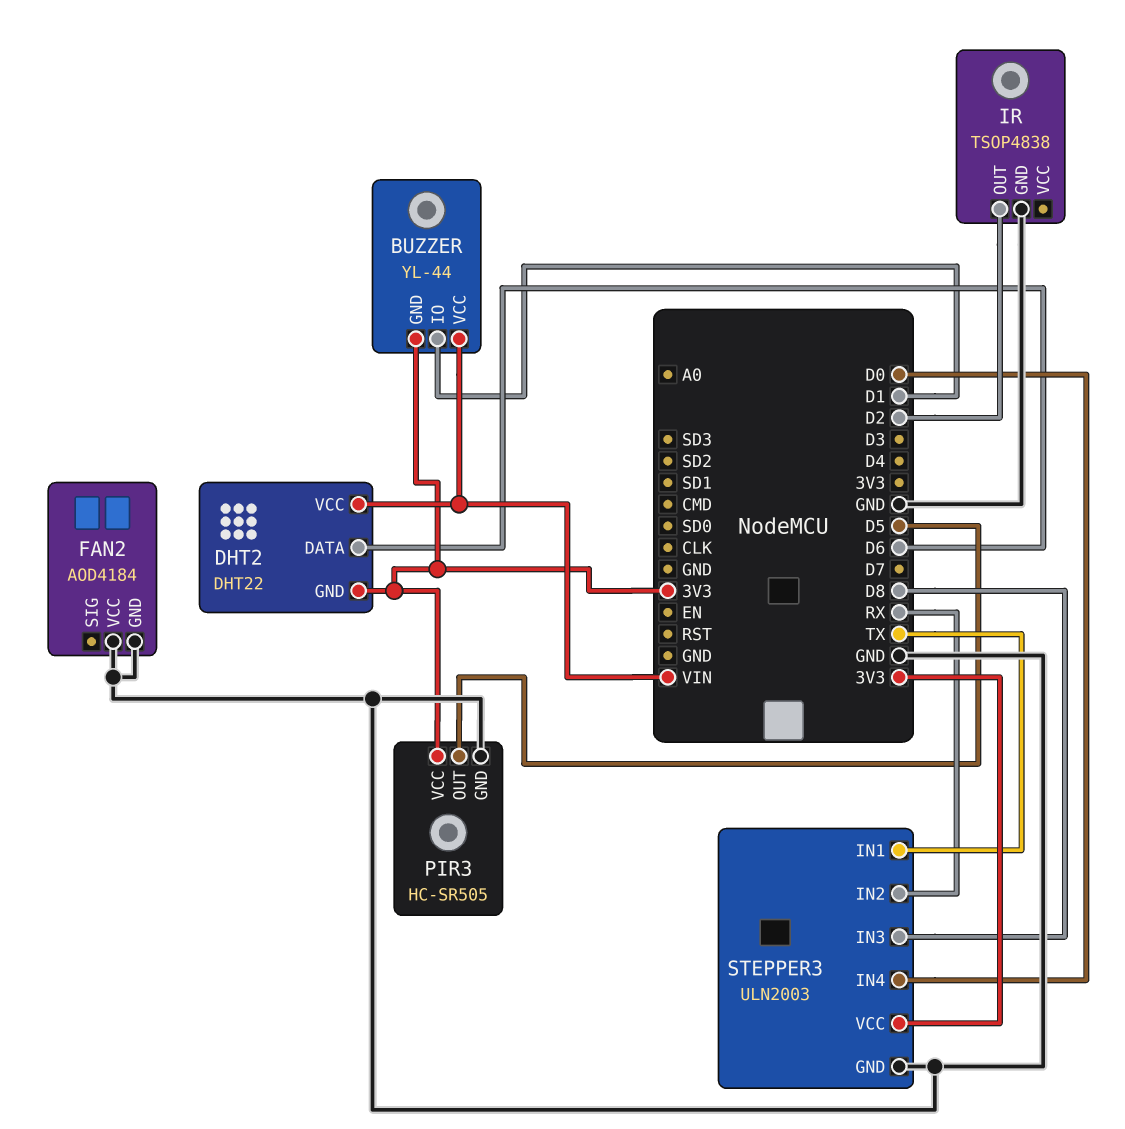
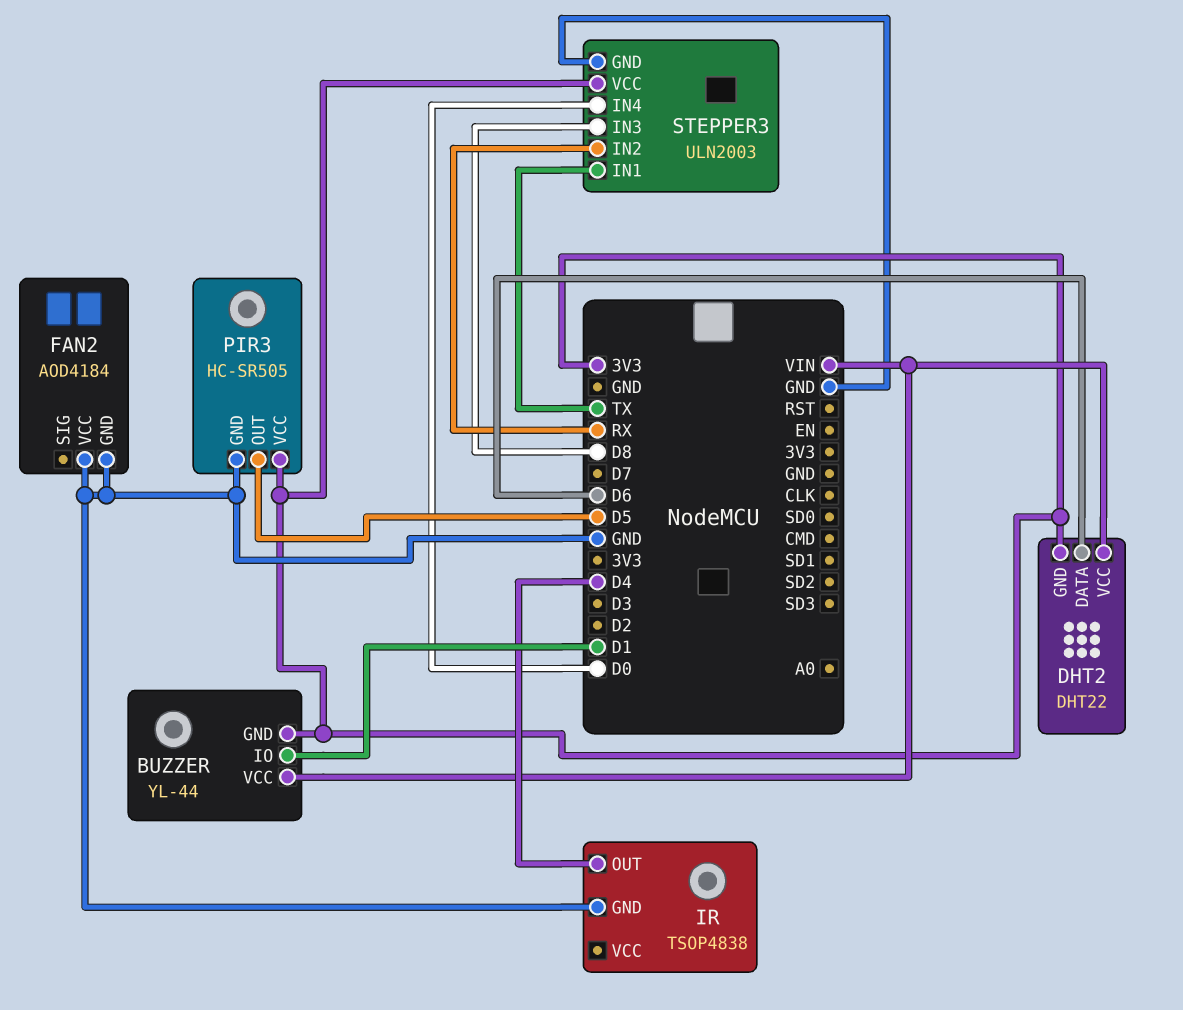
IR pin OUT: D2 -> D4

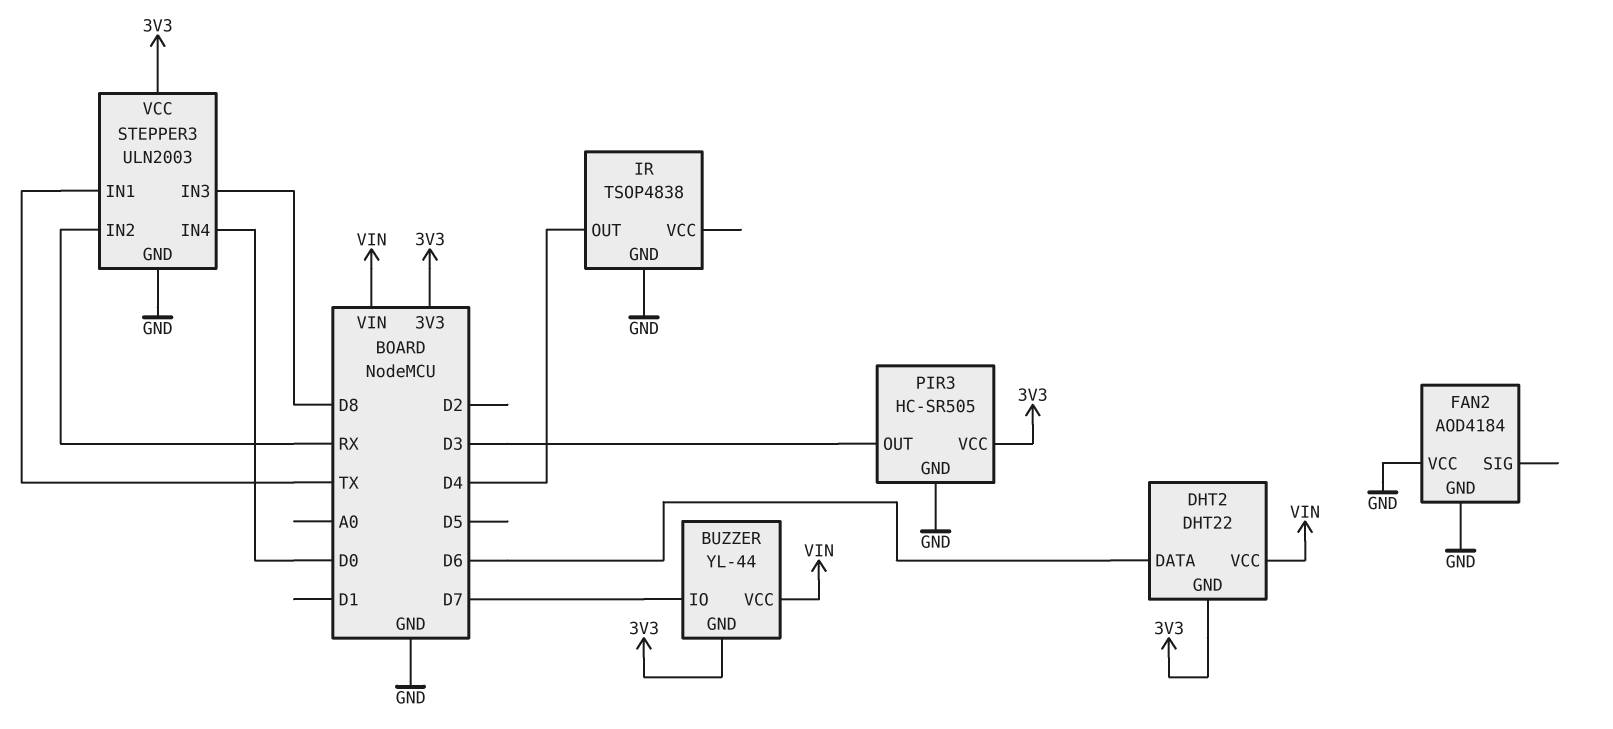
BUZZER pin IO: D1 -> D7
PIR3 pin OUT: D5 -> D3

